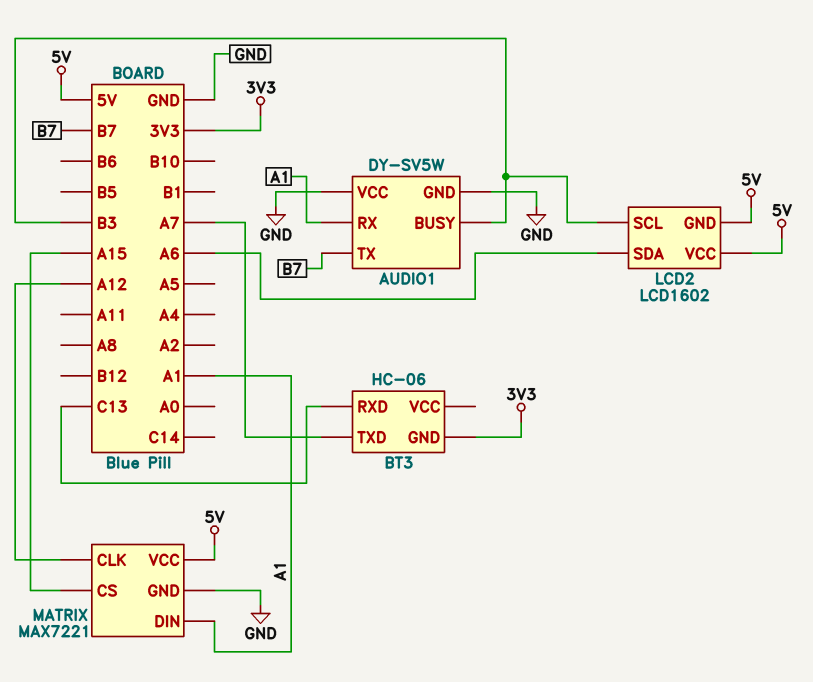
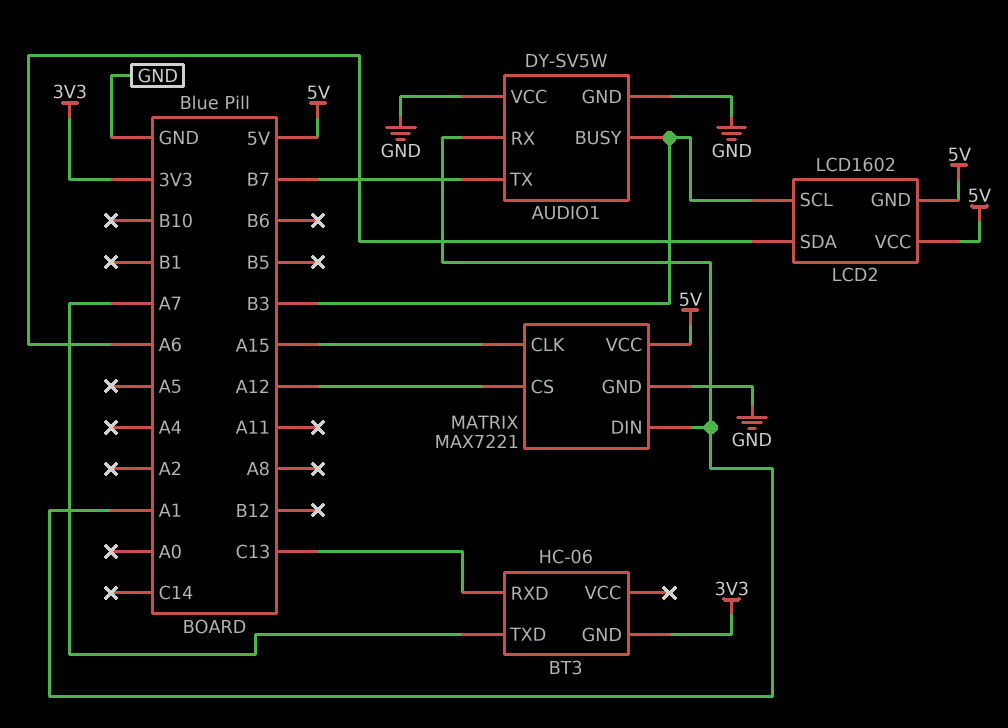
MATRIX pin CLK: A12 -> A15
MATRIX pin CS: A15 -> A12

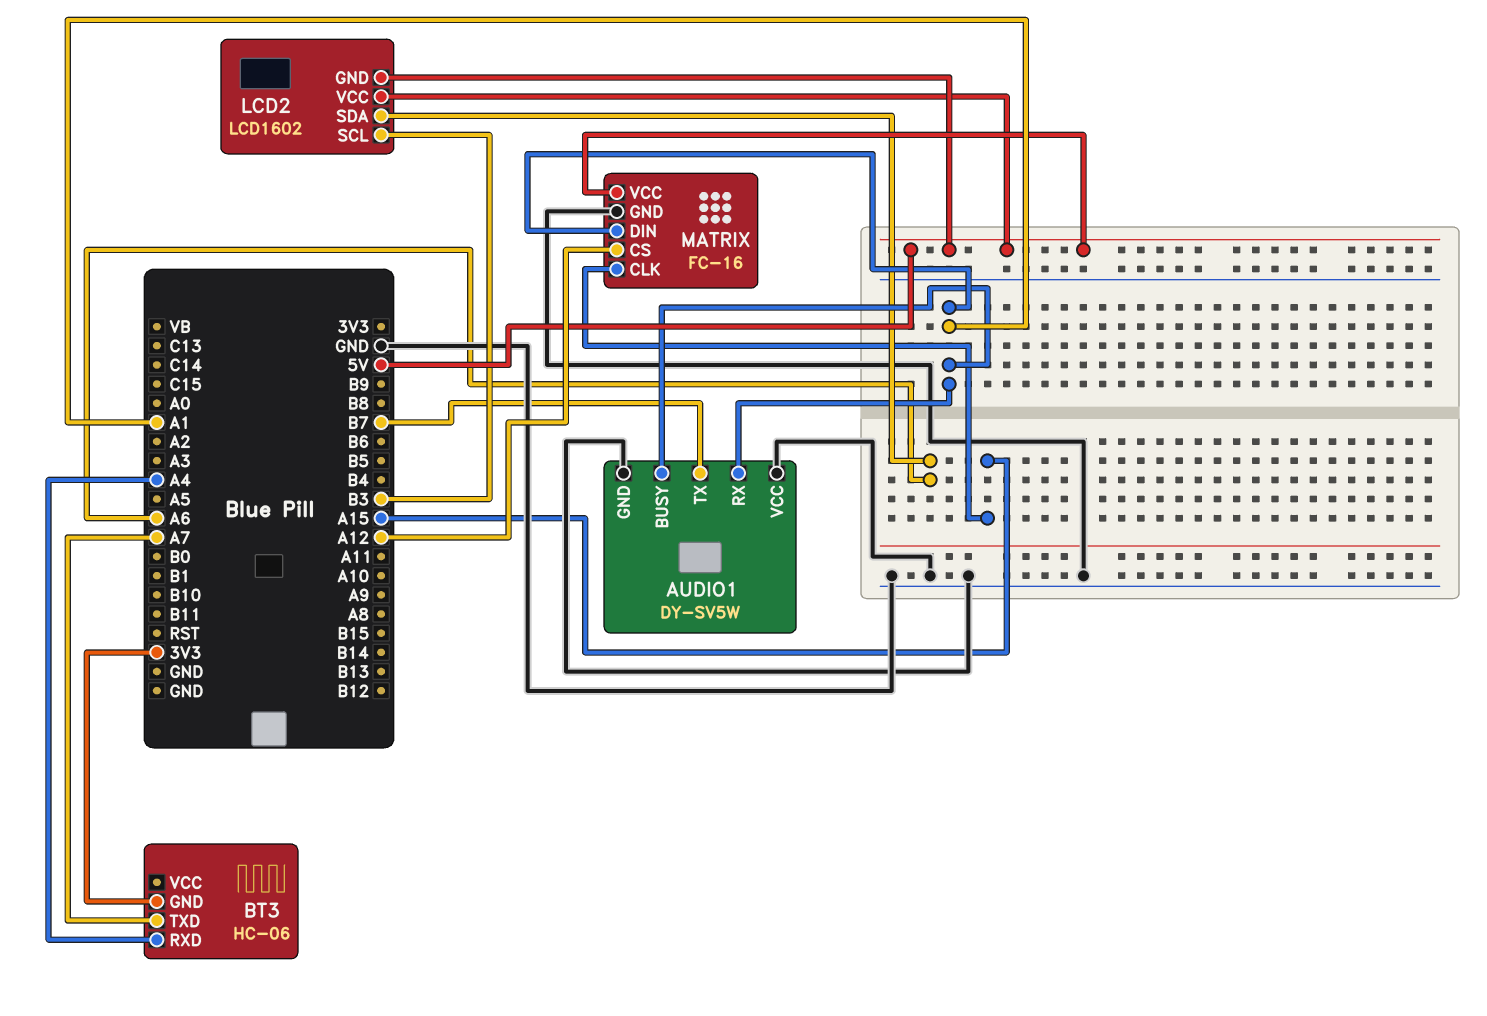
AUDIO1 pin BUSY: B3 -> A1
BT3 pin RXD: C13 -> A4
MATRIX: MAX7221 -> FC-16

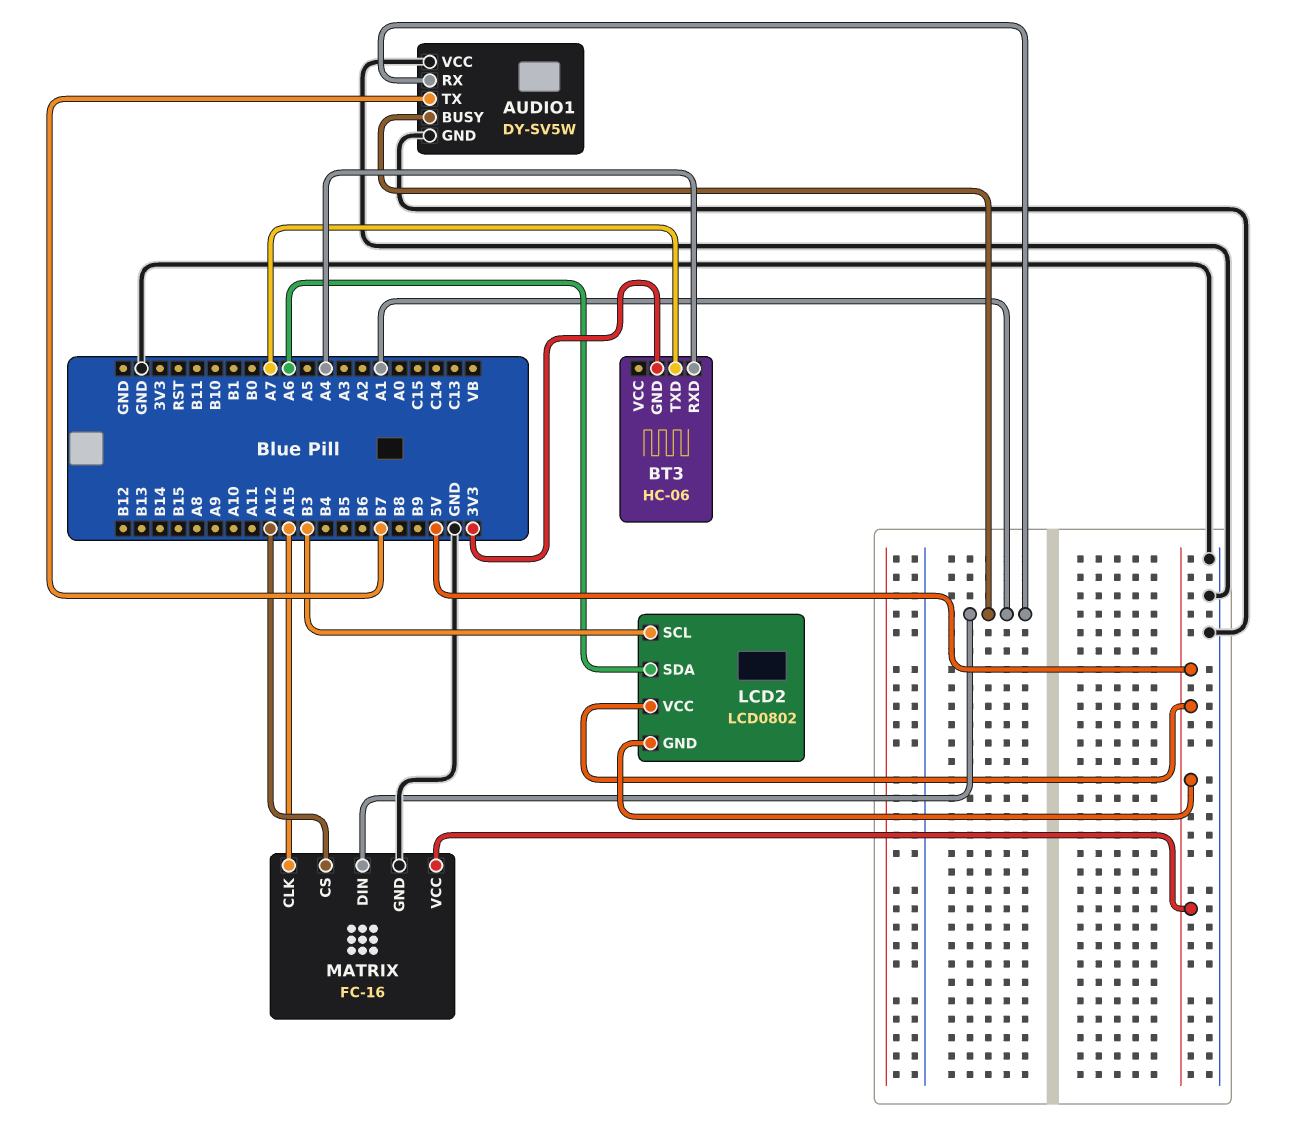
LCD2: LCD1602 -> LCD0802

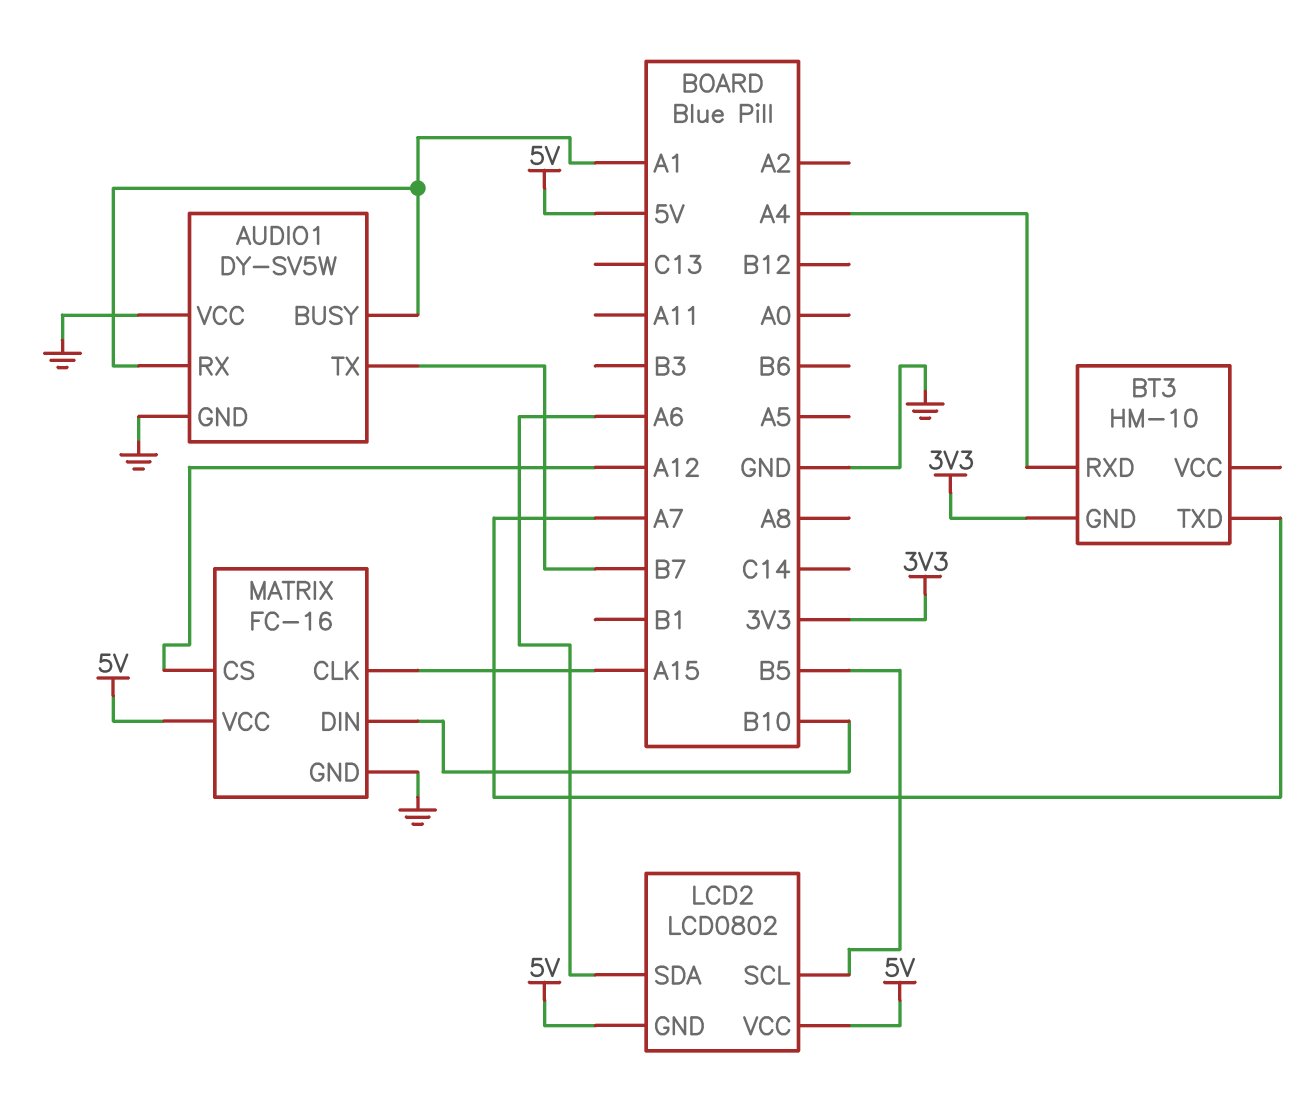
BT3: HC-06 -> HM-10
LCD2 pin SCL: B3 -> B5
MATRIX pin DIN: A1 -> B10

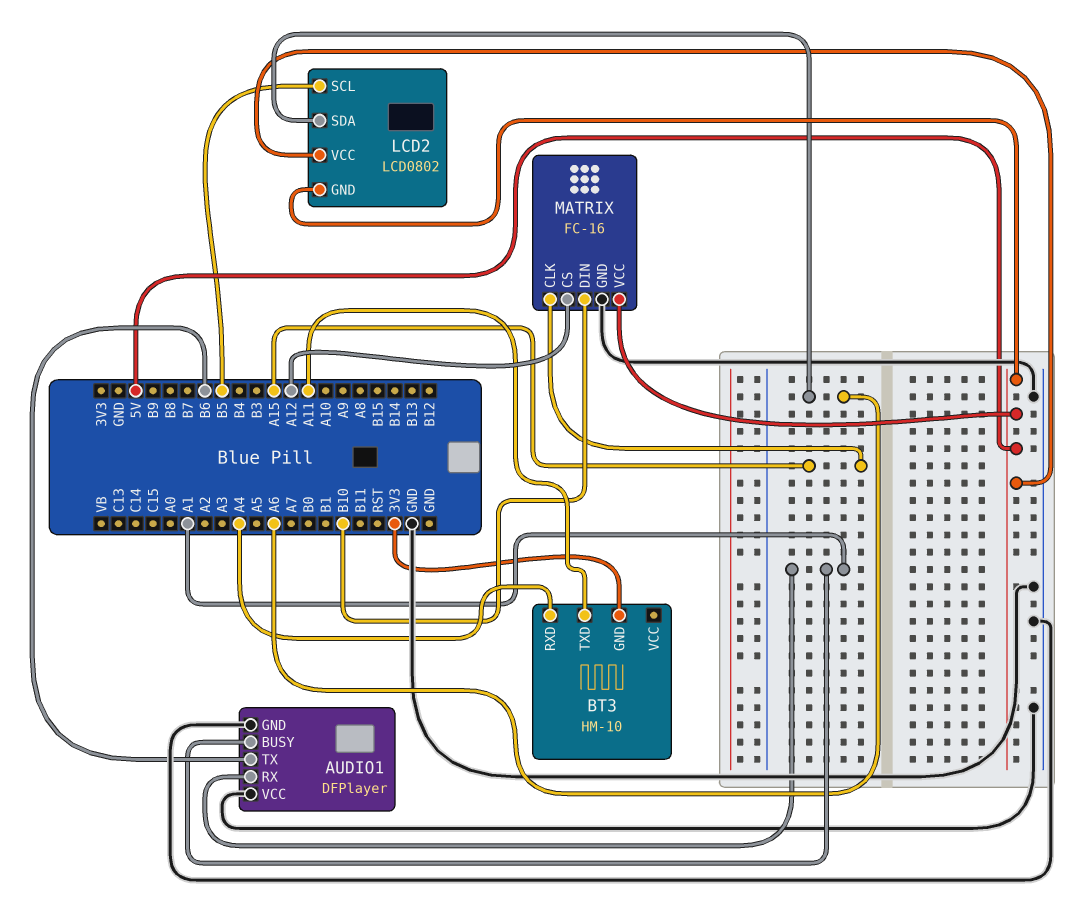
AUDIO1: DY-SV5W -> DFPlayer
AUDIO1 pin TX: B7 -> B6
BT3 pin TXD: A7 -> A11

